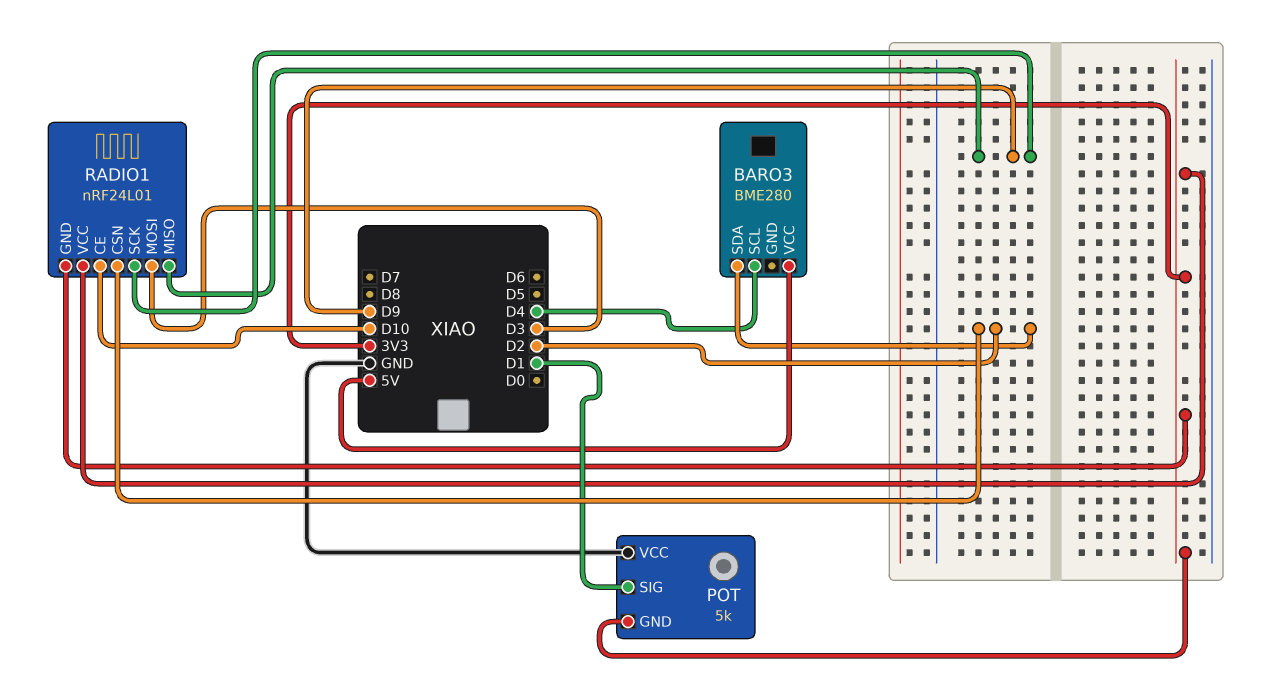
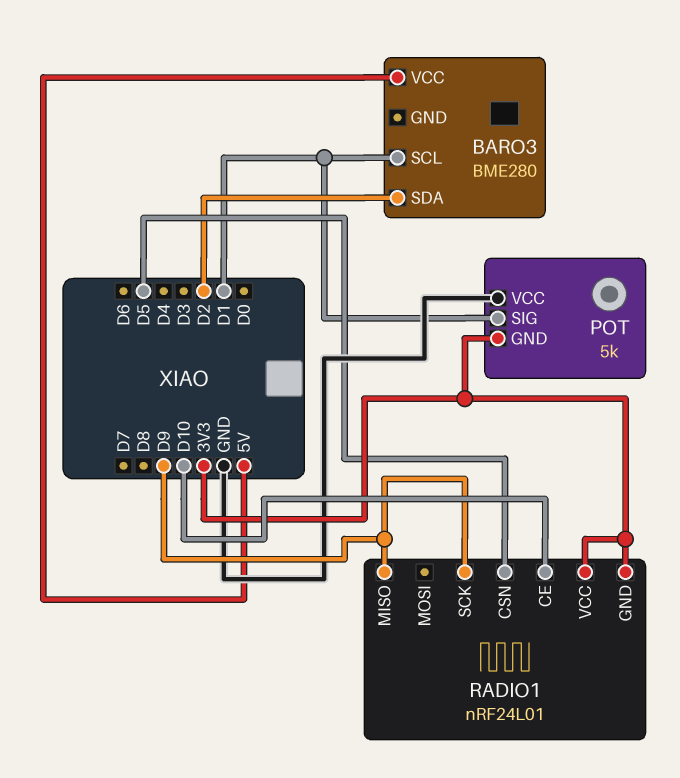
BARO3 pin SCL: D4 -> D1
RADIO1 pin CSN: D2 -> D5
RADIO1 pin MOSI: D3 -> none

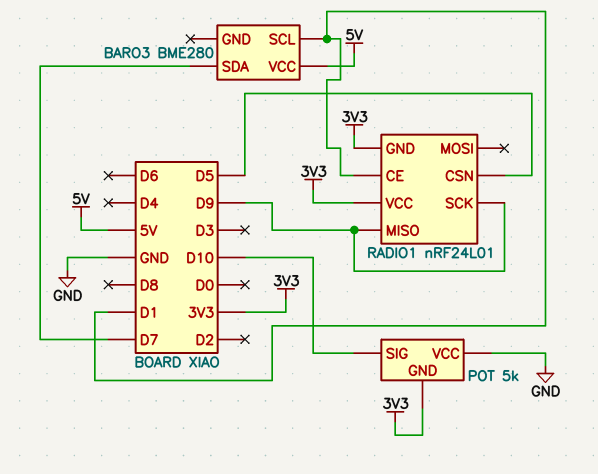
BARO3 pin SDA: D2 -> D7
POT pin SIG: D1 -> D10
RADIO1 pin CE: D10 -> D1

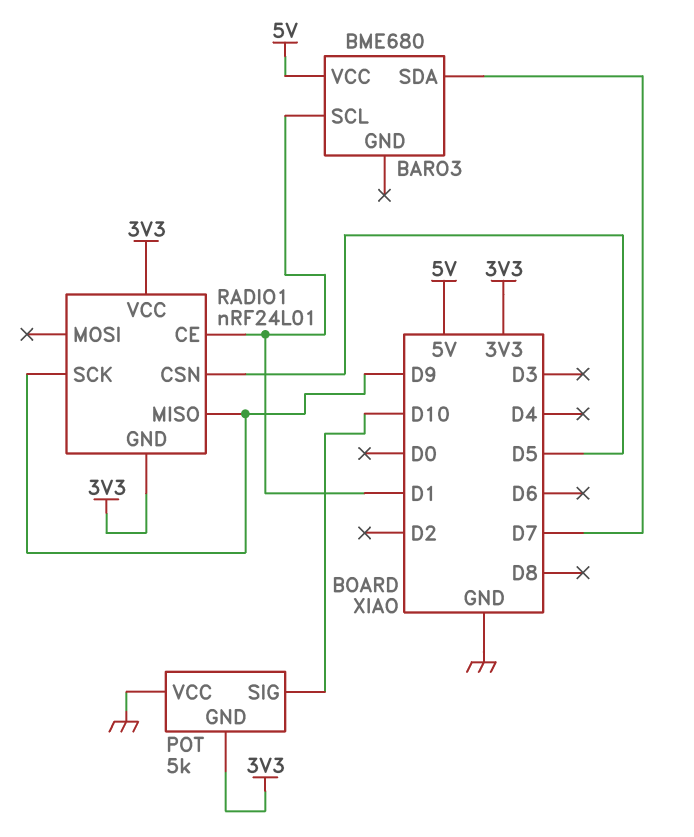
BARO3: BME280 -> BME680

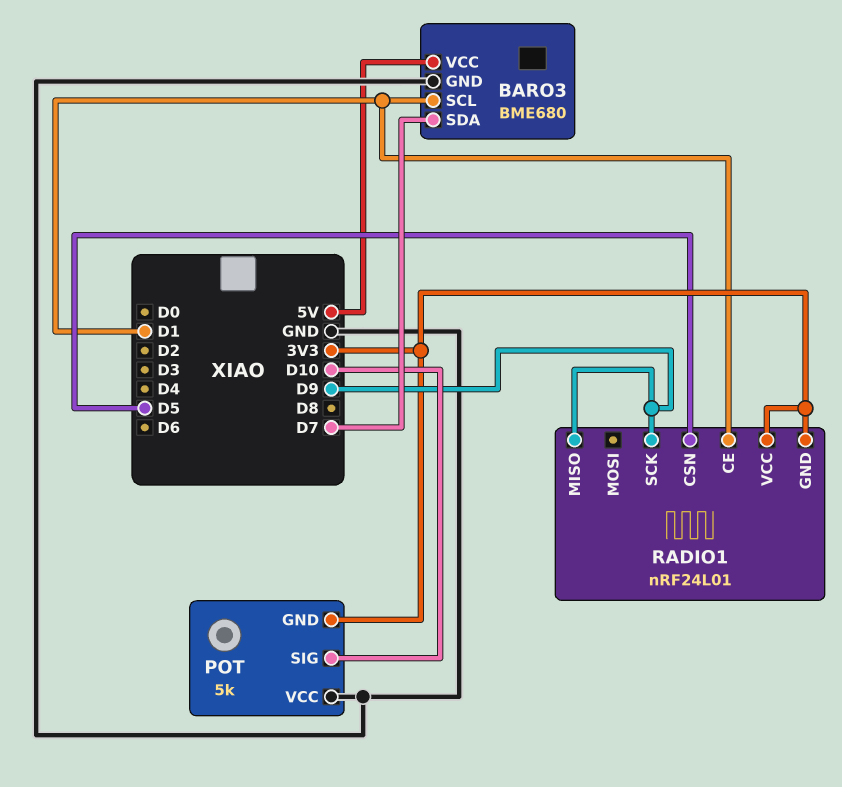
BARO3 pin GND: none -> GND

